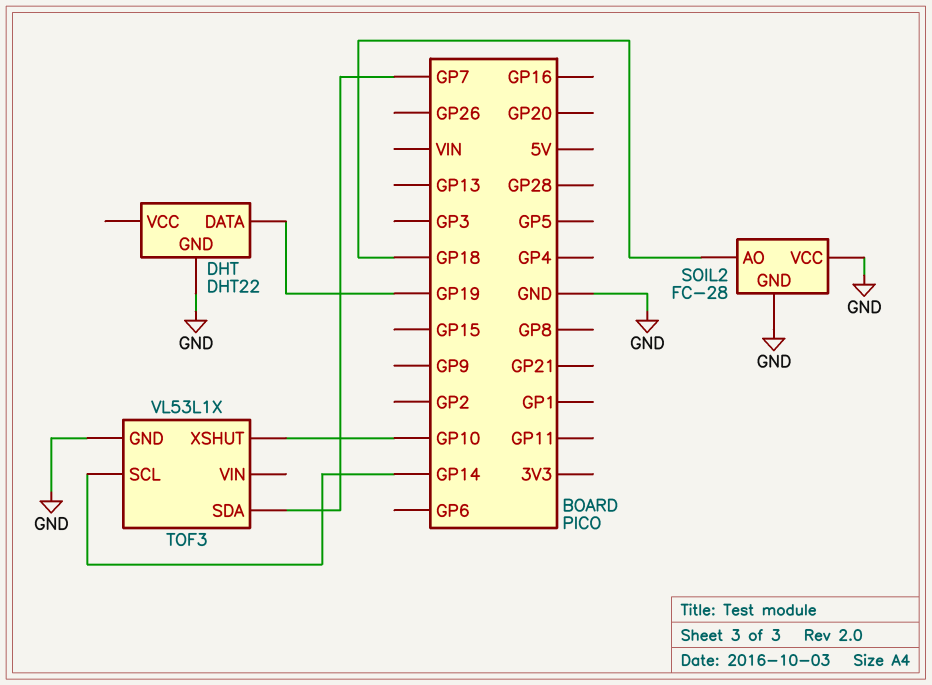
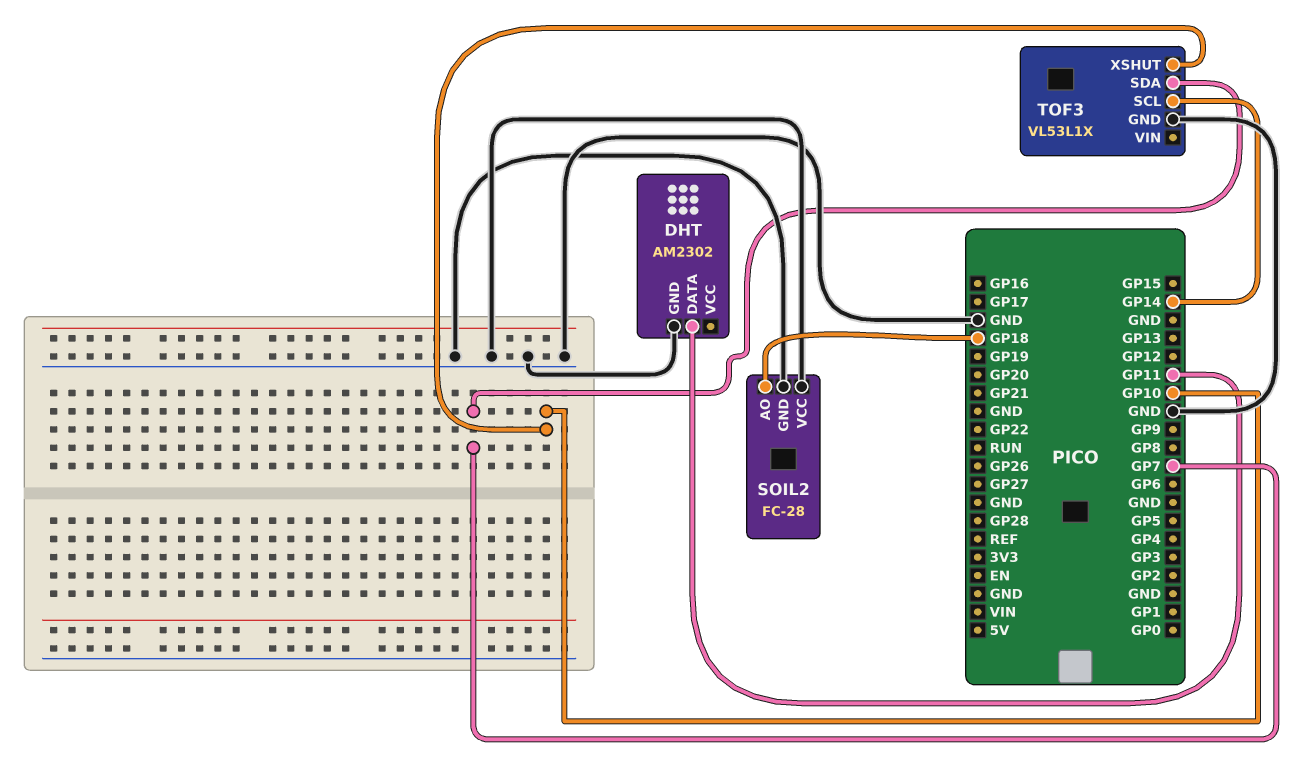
DHT: DHT22 -> AM2302
DHT pin DATA: GP19 -> GP11

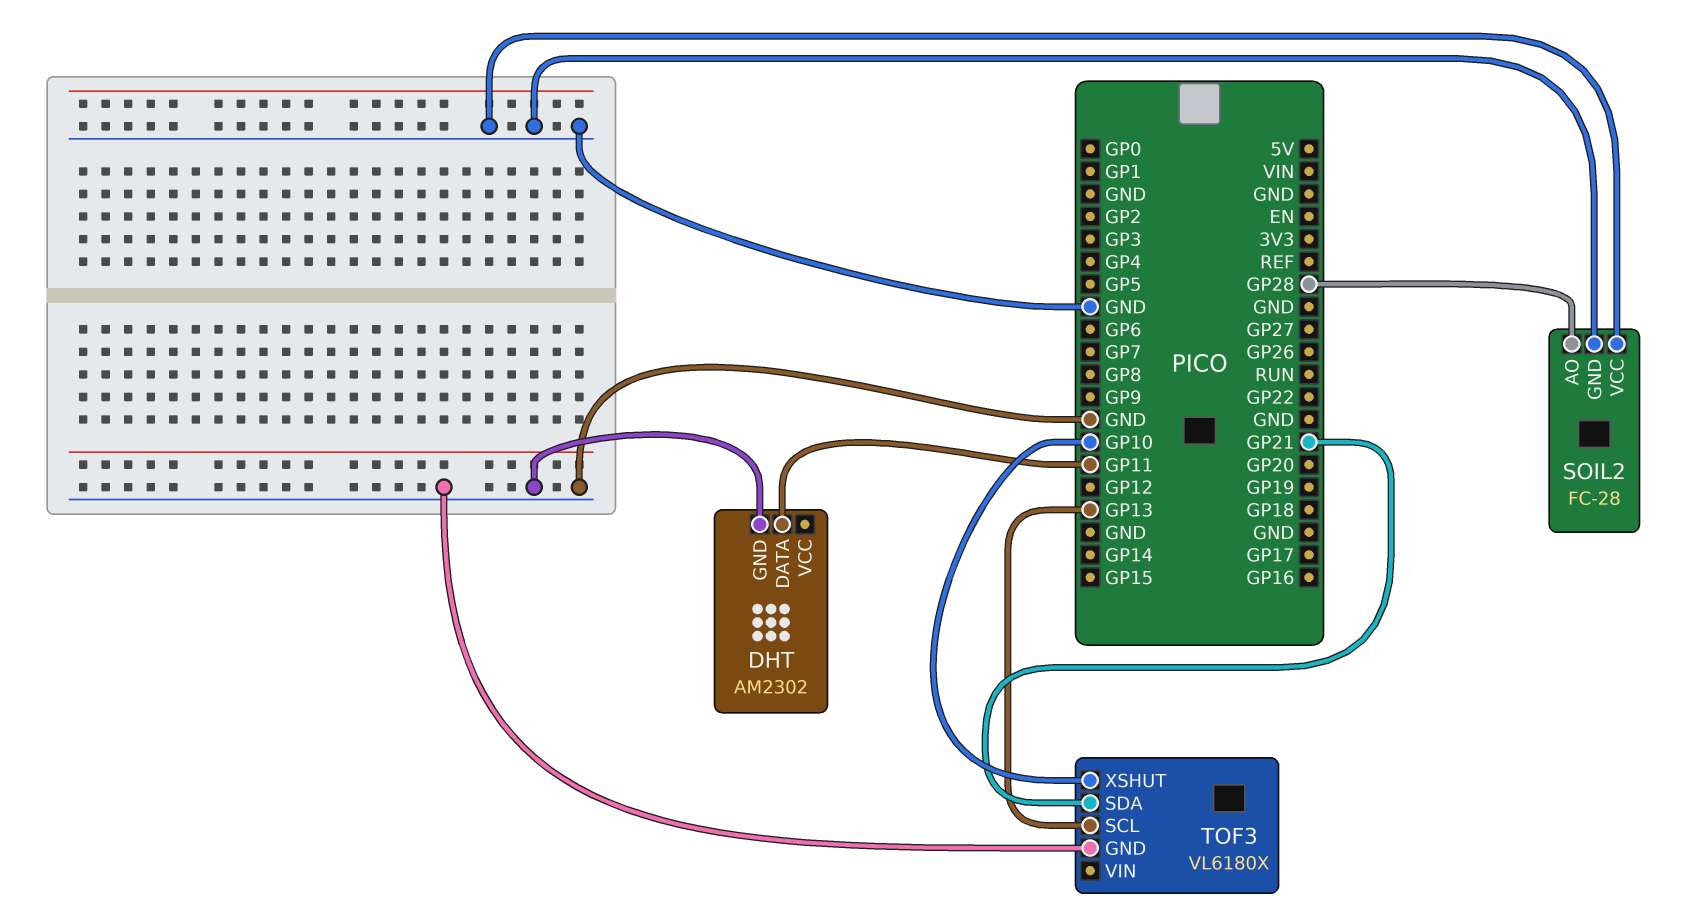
SOIL2 pin AO: GP18 -> GP28
TOF3: VL53L1X -> VL6180X
TOF3 pin SCL: GP14 -> GP13
TOF3 pin SDA: GP7 -> GP21

